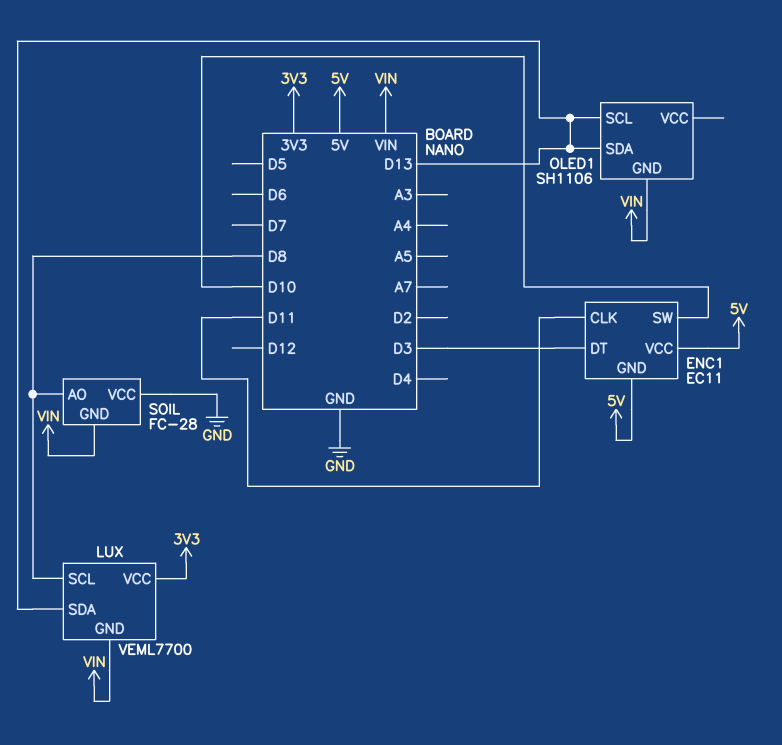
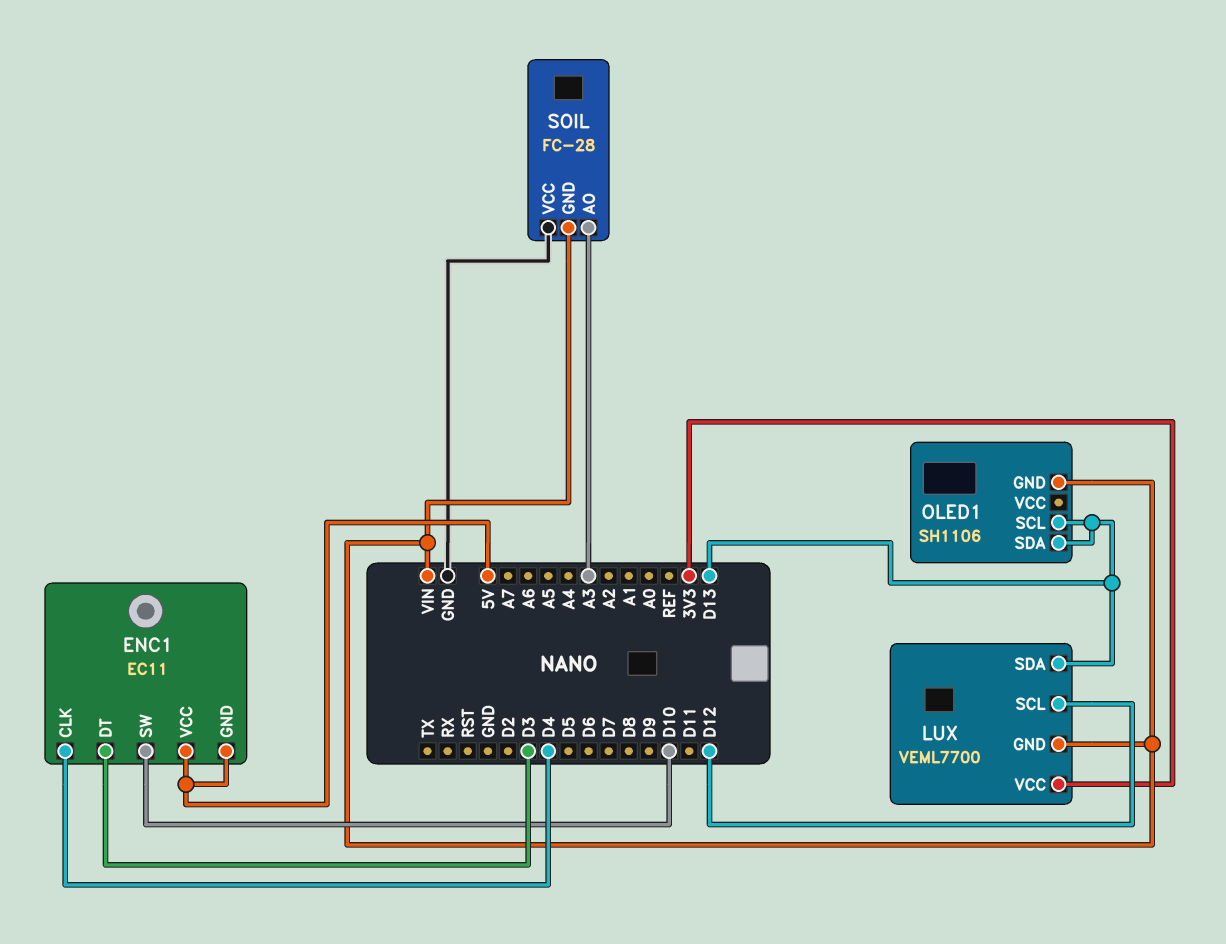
ENC1 pin CLK: D11 -> D4
LUX pin SCL: D8 -> D12
SOIL pin AO: D8 -> A3

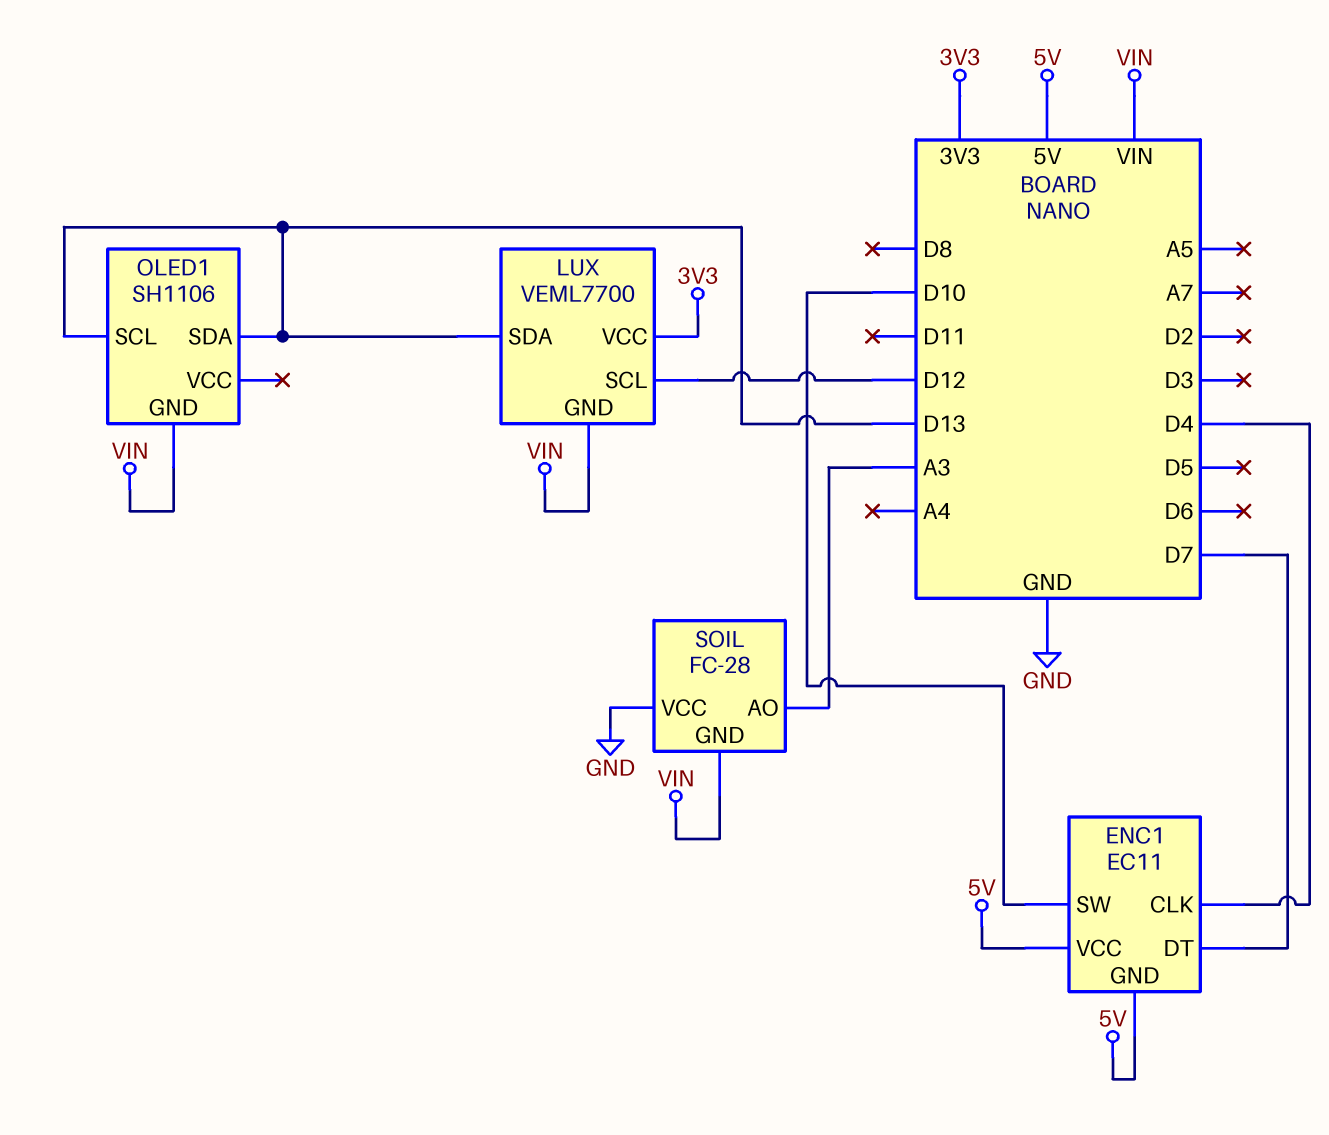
ENC1 pin DT: D3 -> D7

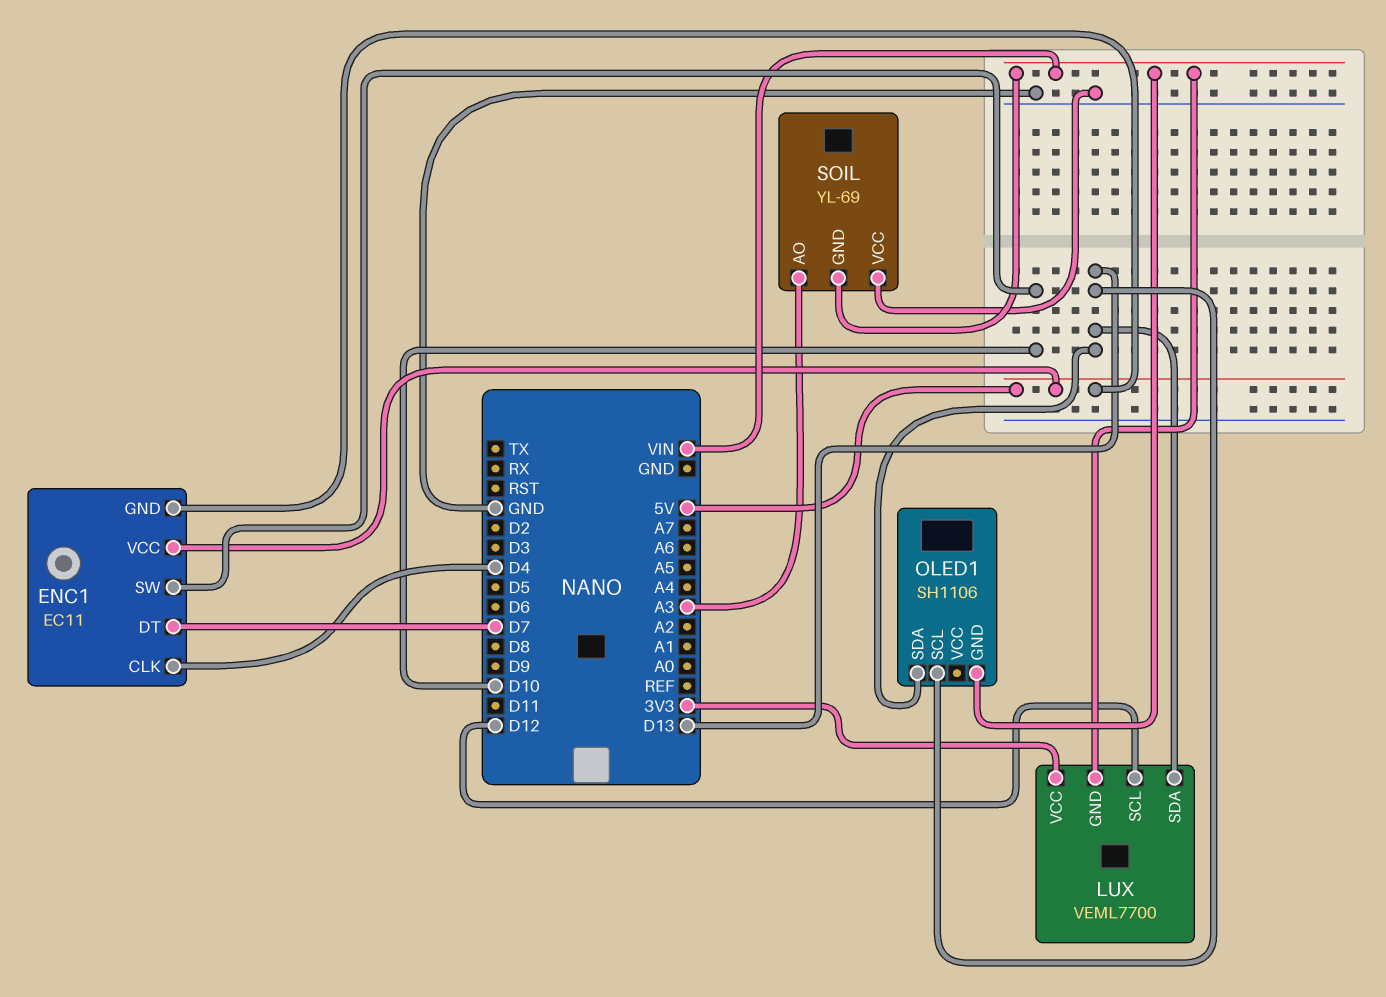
SOIL: FC-28 -> YL-69

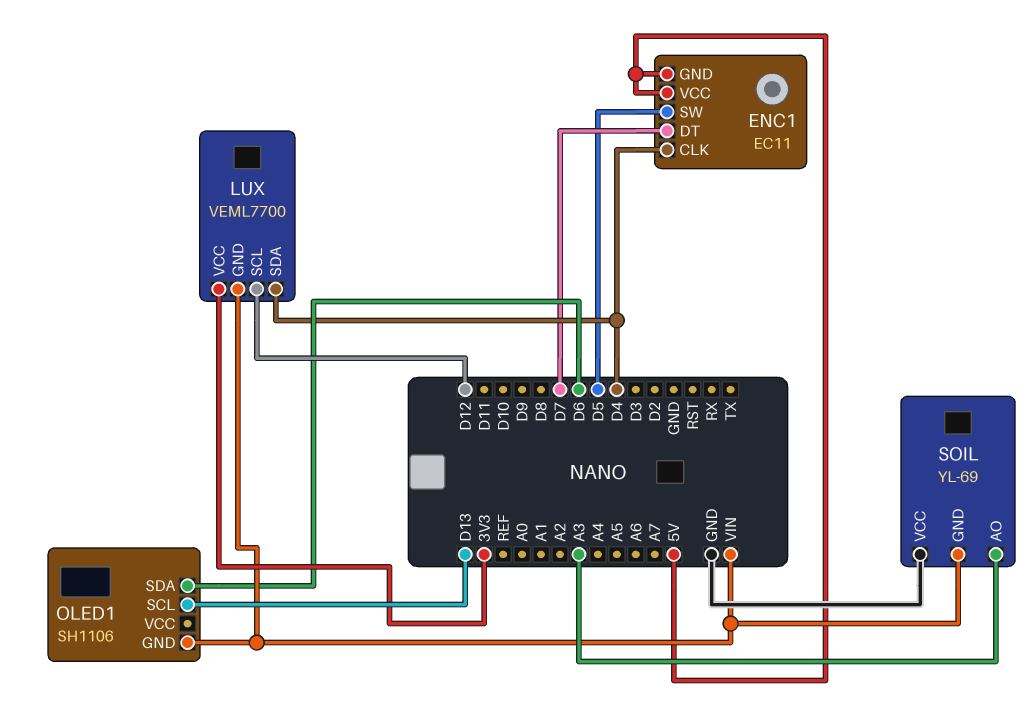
ENC1 pin SW: D10 -> D5
LUX pin SDA: D13 -> D4
OLED1 pin SDA: D13 -> D6

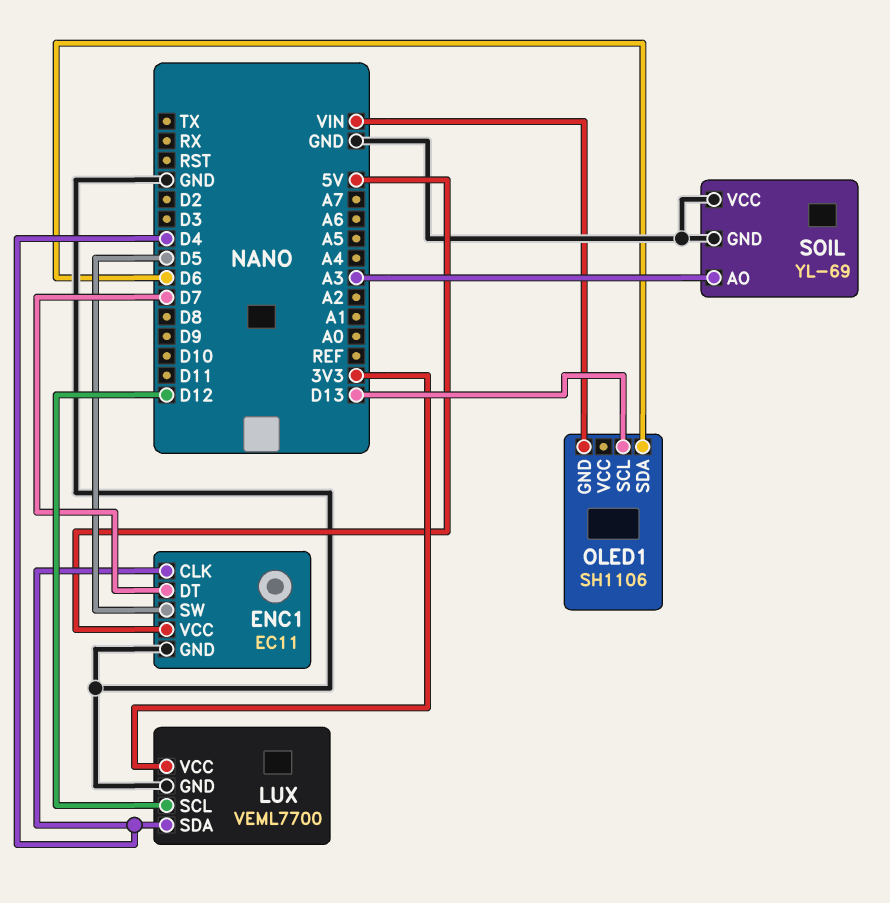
ENC1 pin GND: 5V -> GND
LUX pin GND: VIN -> GND
SOIL pin GND: VIN -> GND

